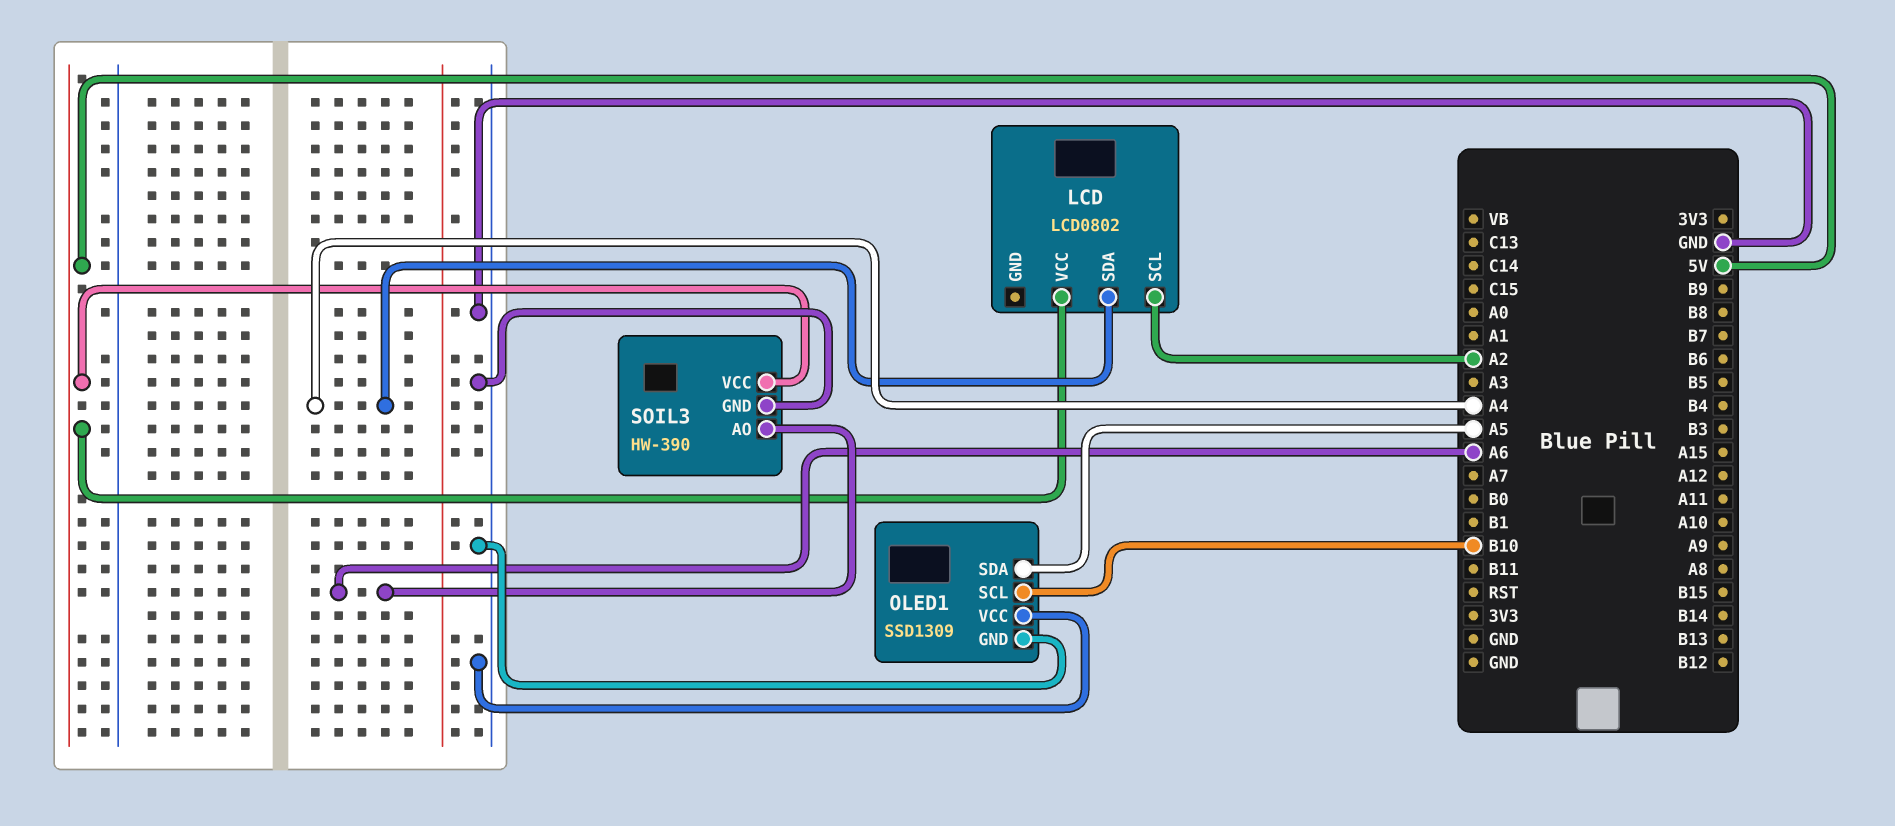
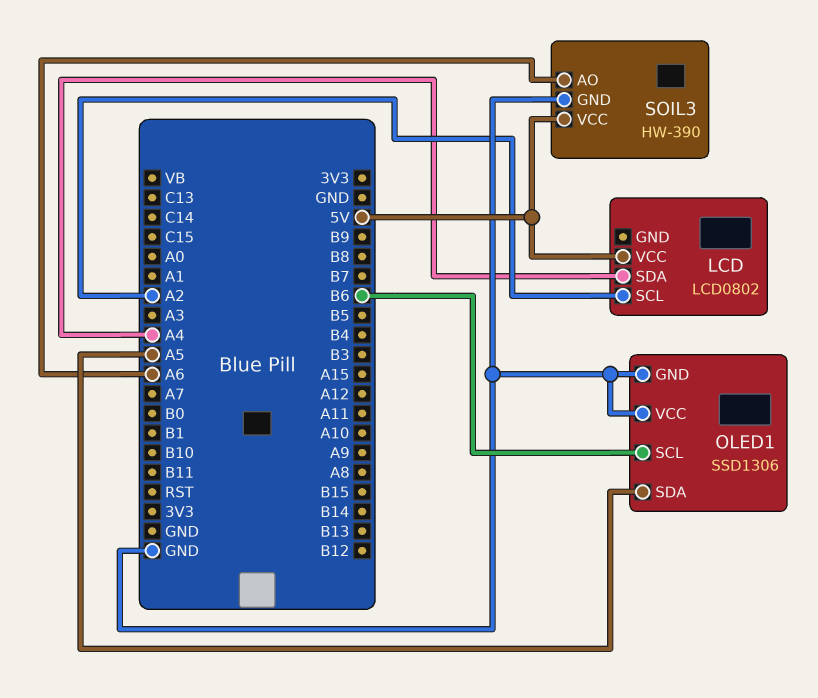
OLED1: SSD1309 -> SSD1306
OLED1 pin SCL: B10 -> B6

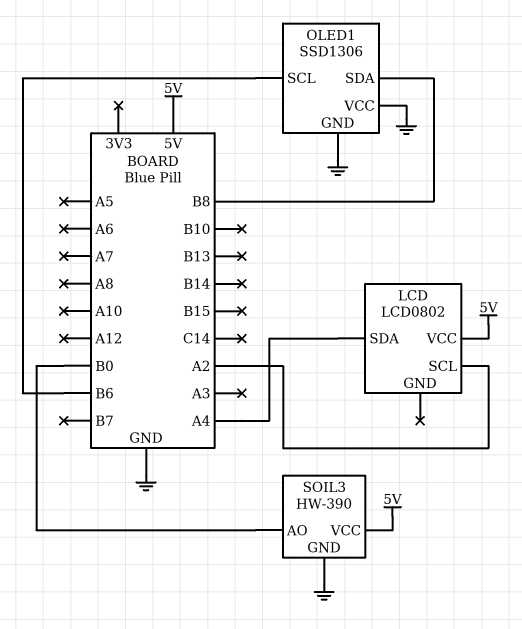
OLED1 pin SDA: A5 -> B8
SOIL3 pin AO: A6 -> B0

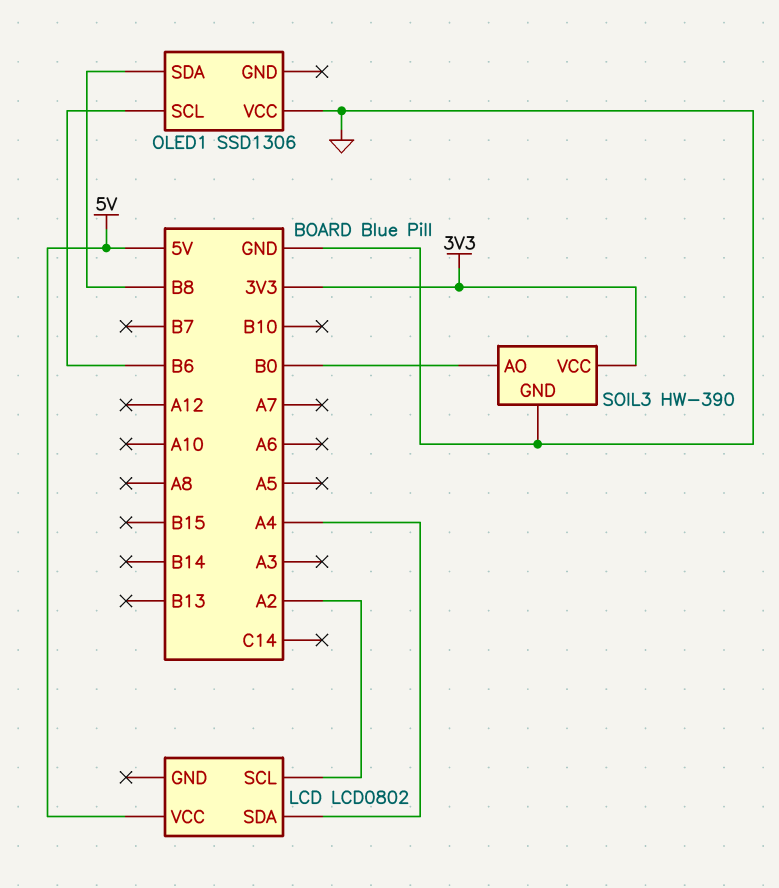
OLED1 pin GND: GND -> none
SOIL3 pin VCC: 5V -> 3V3

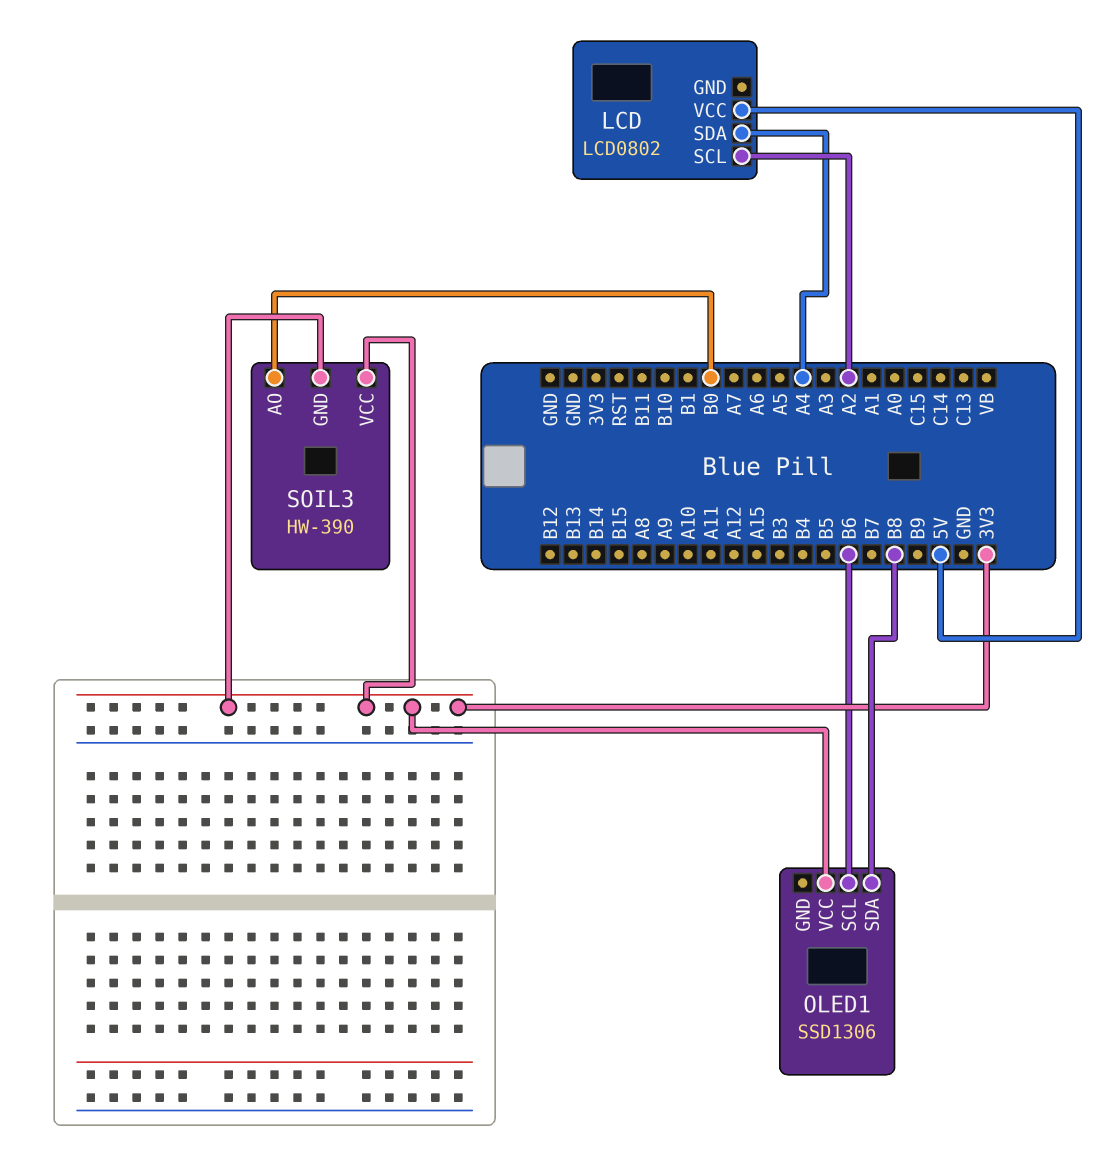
OLED1 pin VCC: GND -> 3V3
SOIL3 pin GND: GND -> 3V3

